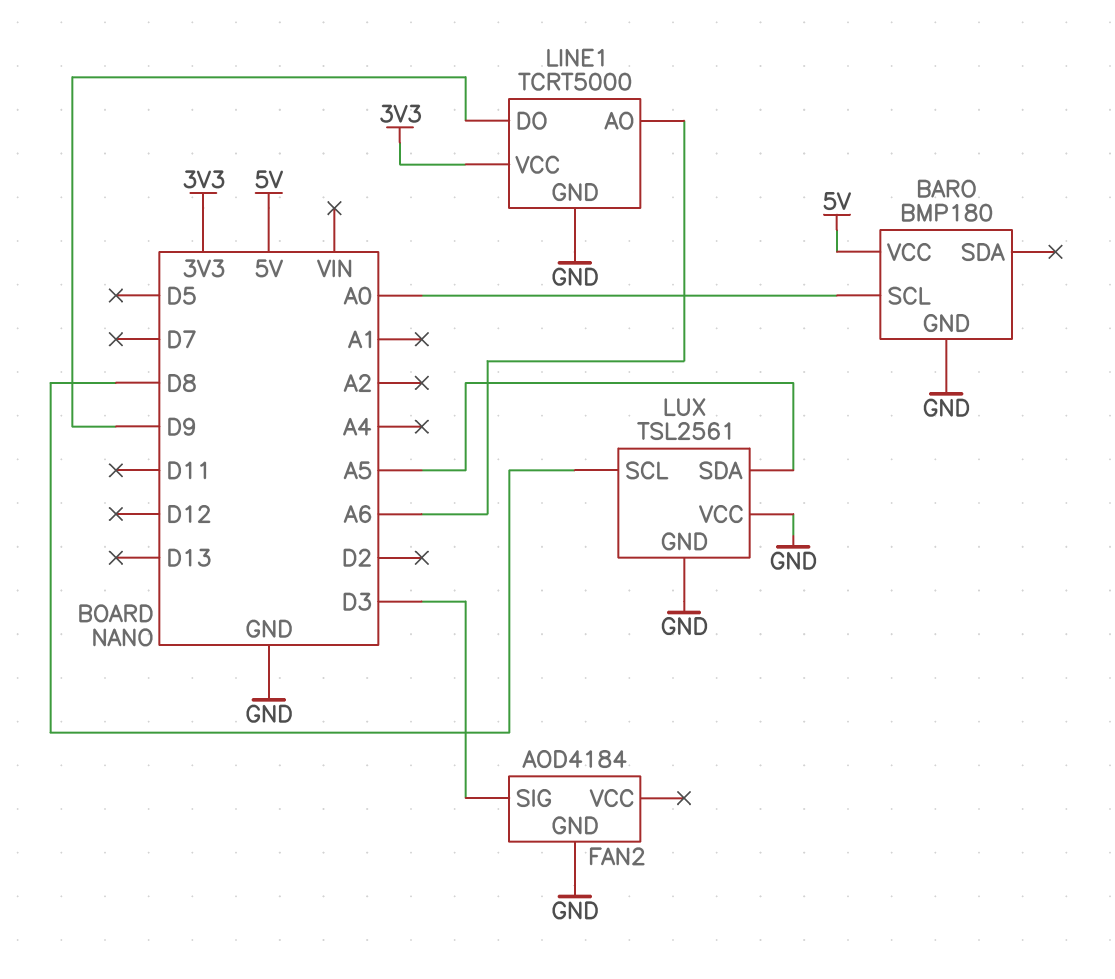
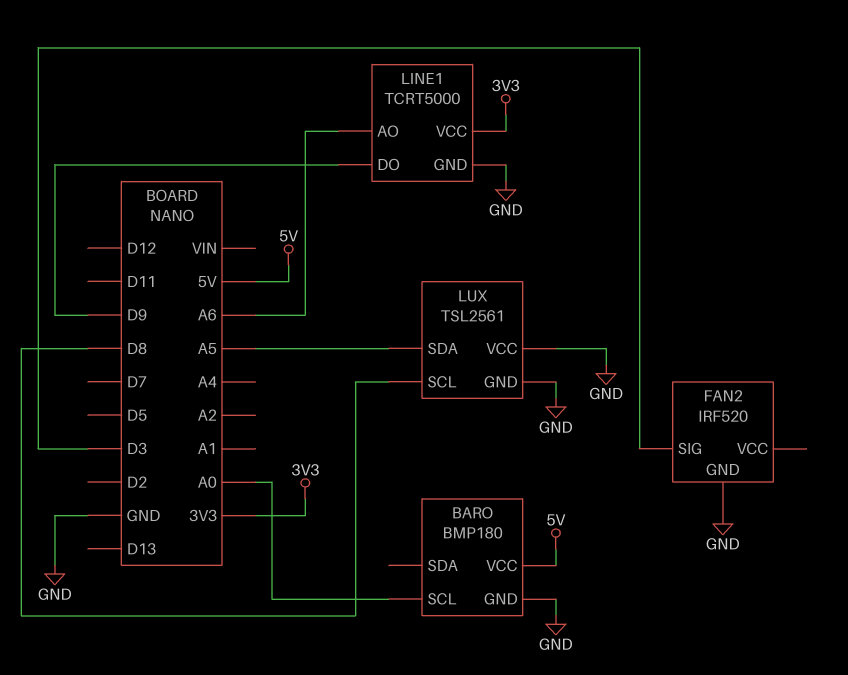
FAN2: AOD4184 -> IRF520

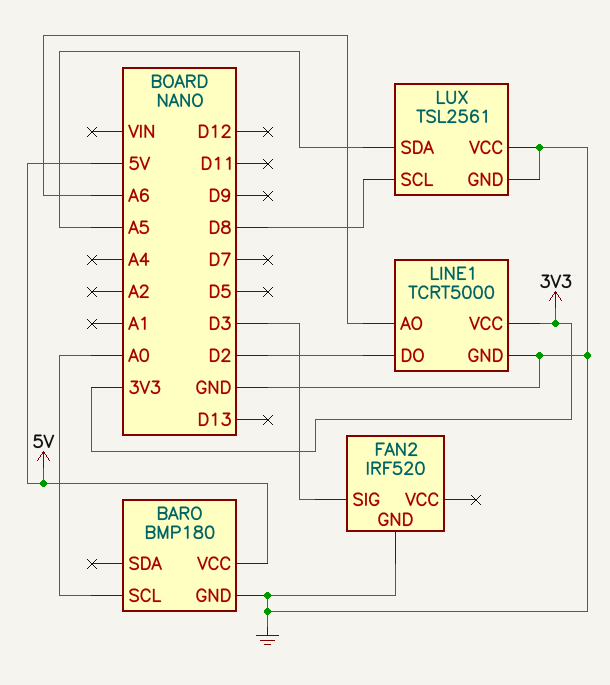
LINE1 pin DO: D9 -> D2

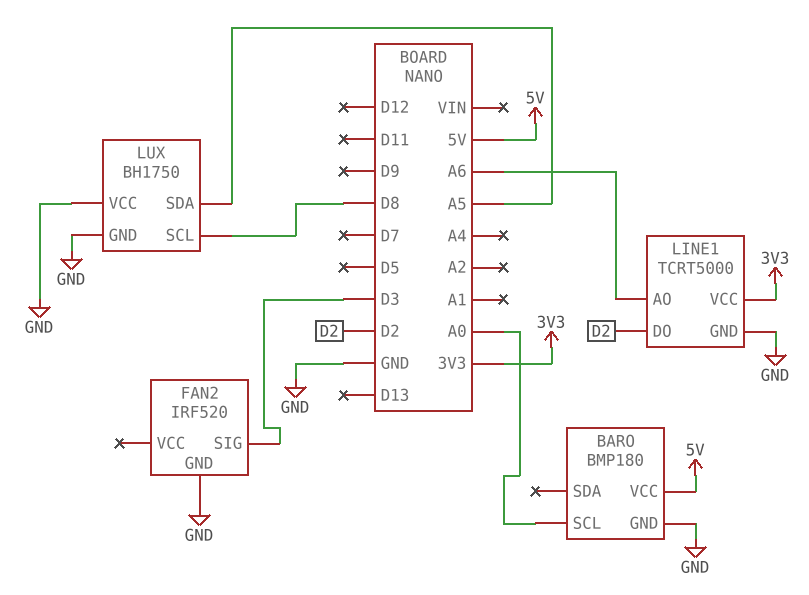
LUX: TSL2561 -> BH1750

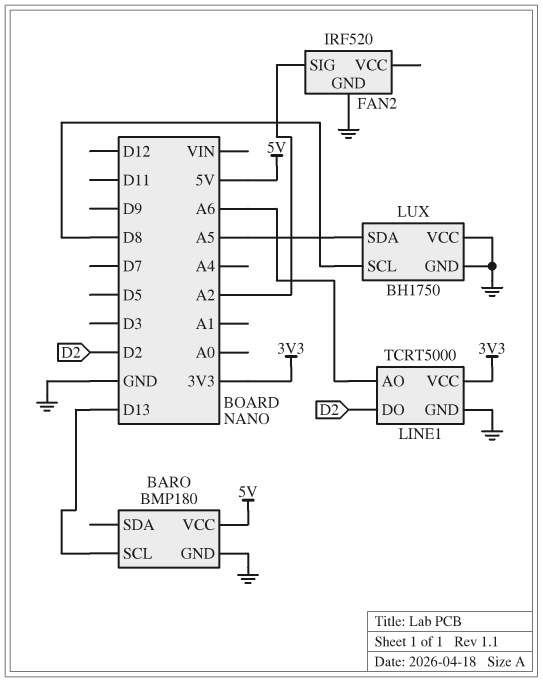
BARO pin SCL: A0 -> D13
FAN2 pin SIG: D3 -> A2

